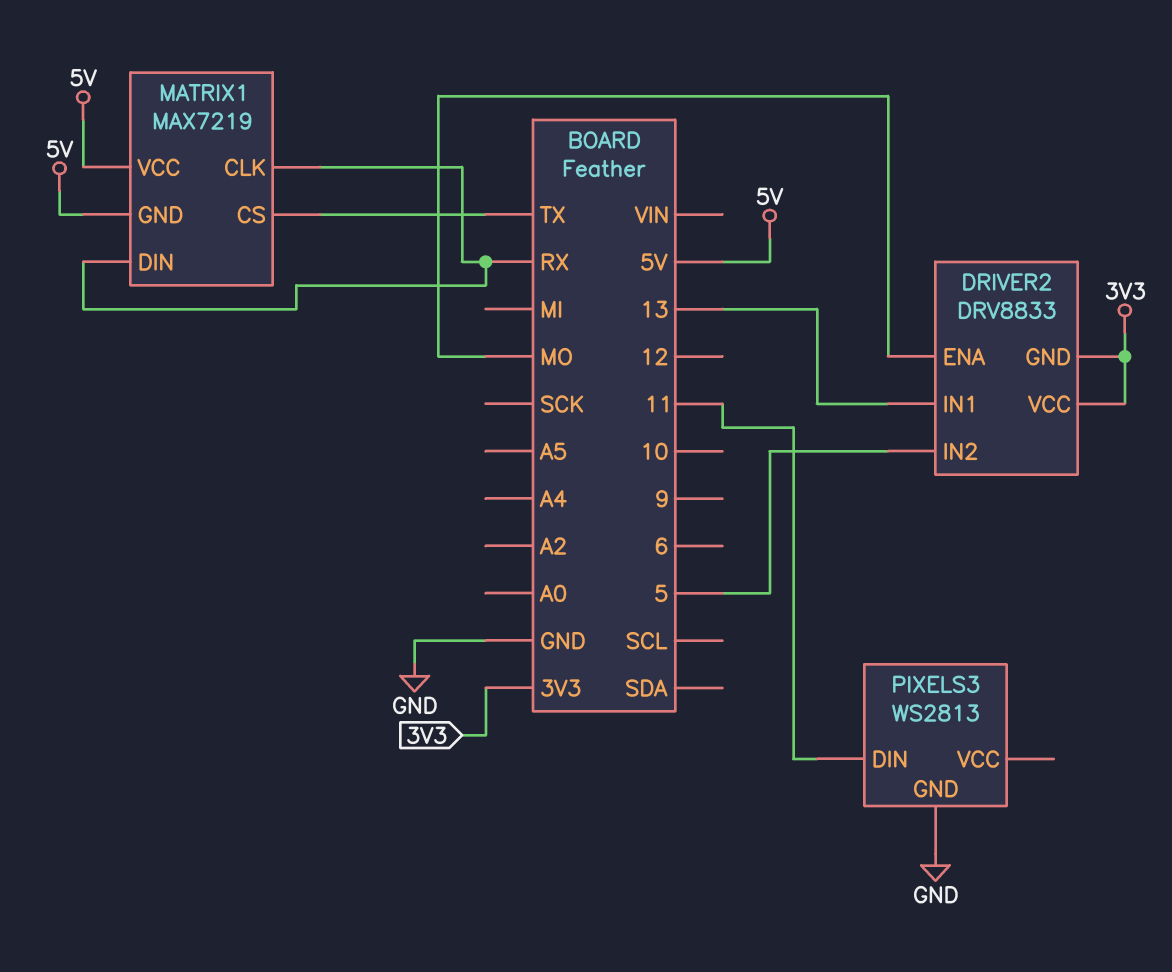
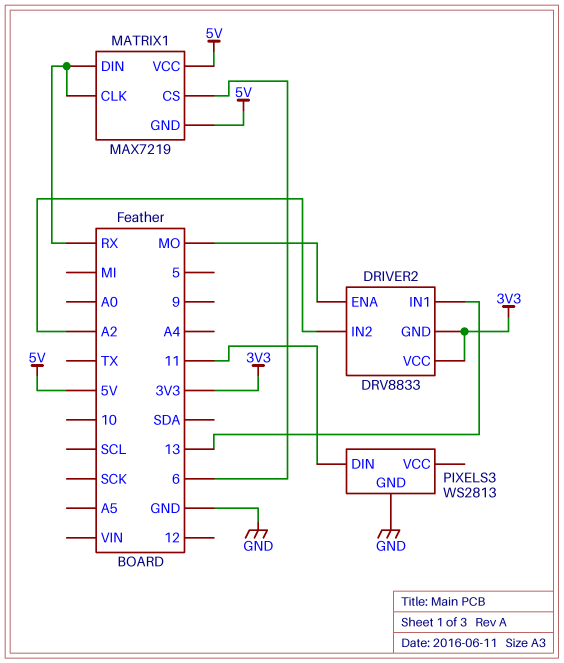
DRIVER2 pin IN2: 5 -> A2
MATRIX1 pin CS: TX -> 6

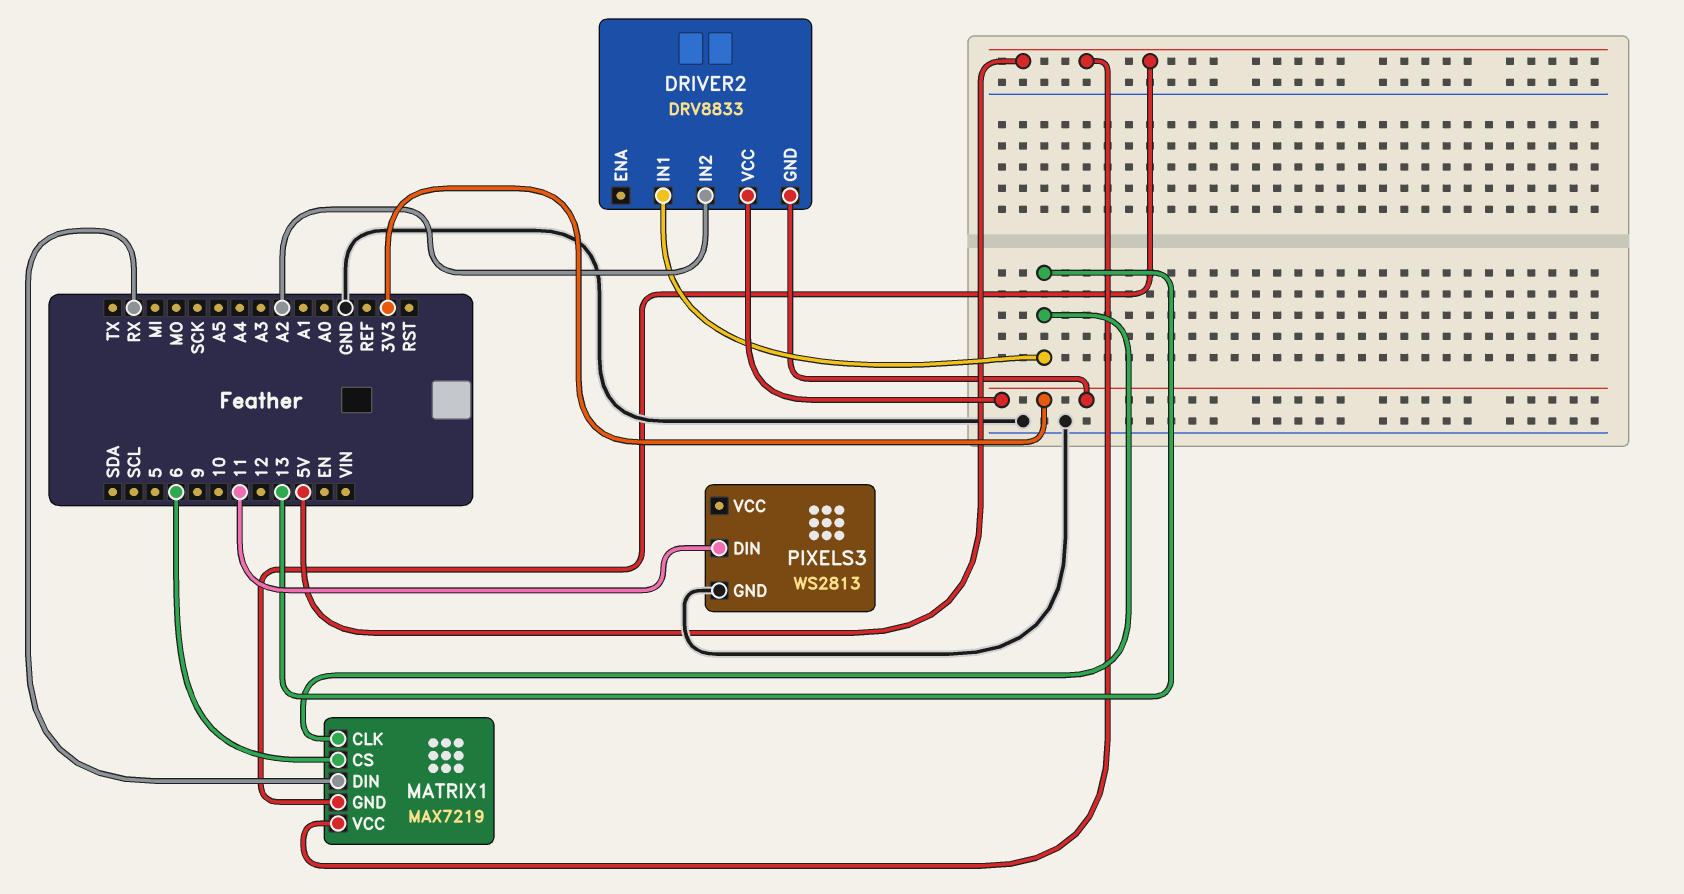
DRIVER2 pin ENA: MO -> none
MATRIX1 pin CLK: RX -> 13

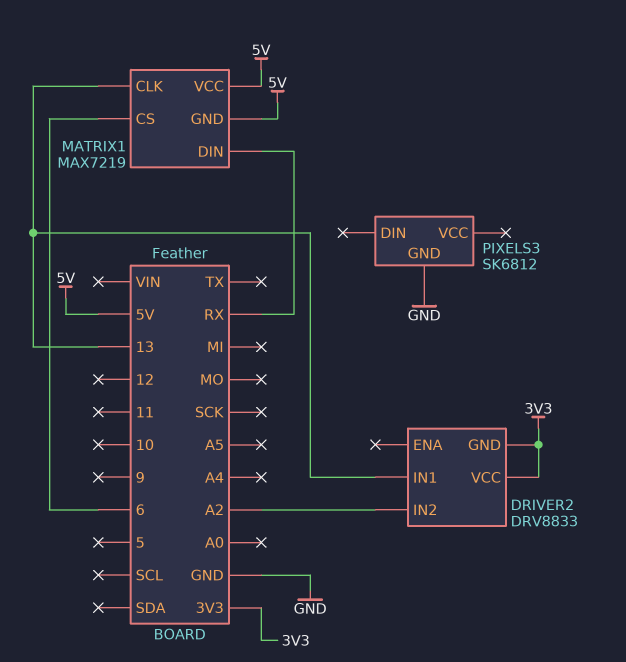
PIXELS3: WS2813 -> SK6812
PIXELS3 pin DIN: 11 -> none

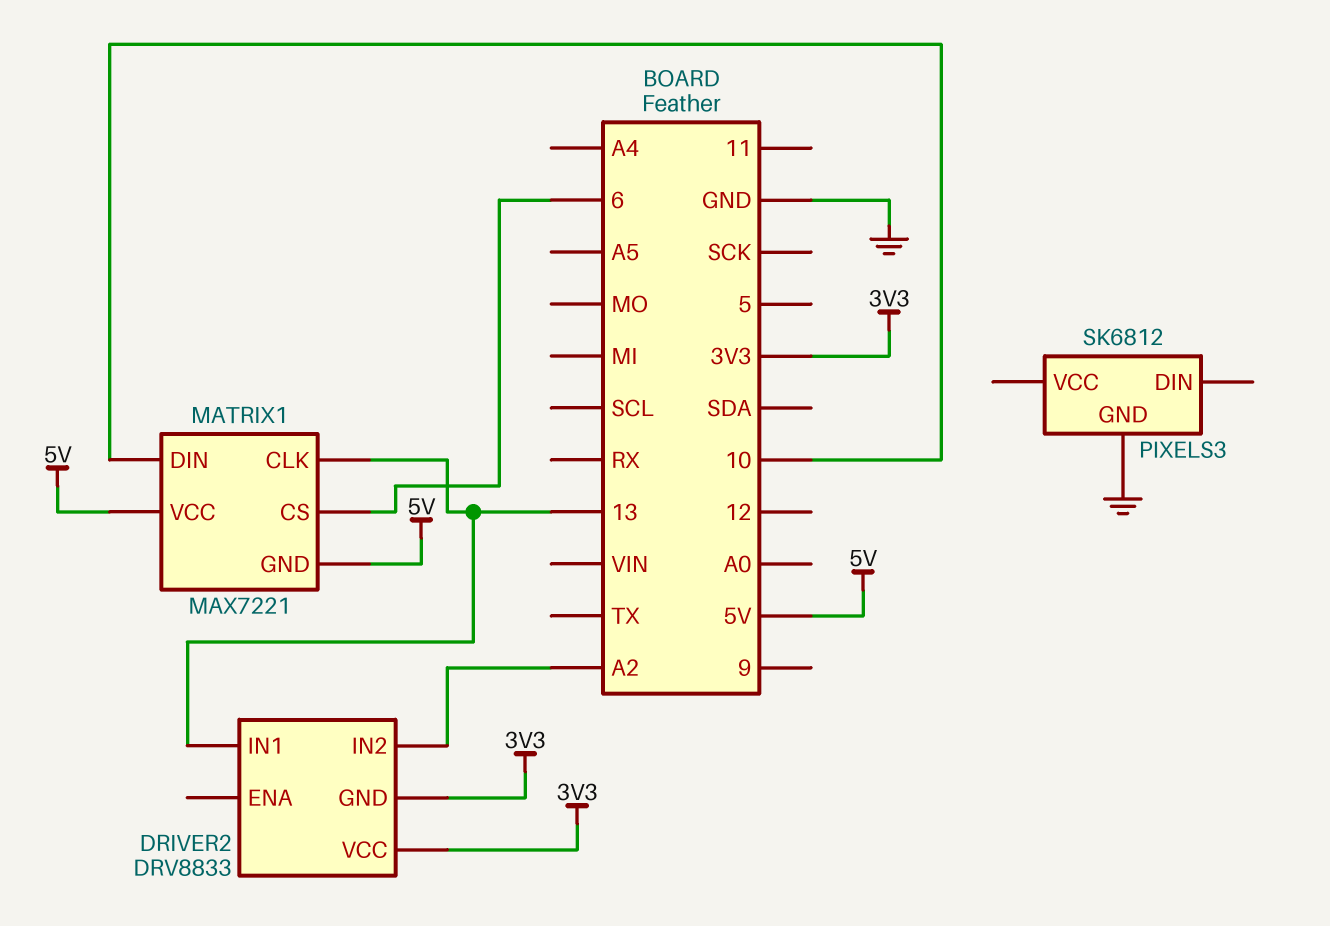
MATRIX1: MAX7219 -> MAX7221
MATRIX1 pin DIN: RX -> 10

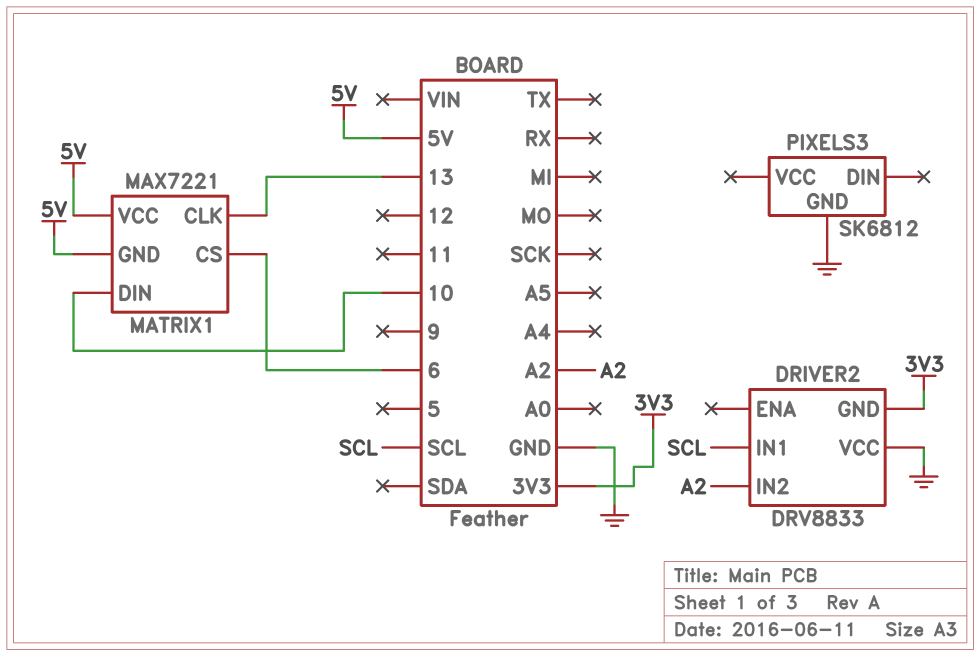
DRIVER2 pin IN1: 13 -> SCL
DRIVER2 pin VCC: 3V3 -> GND

